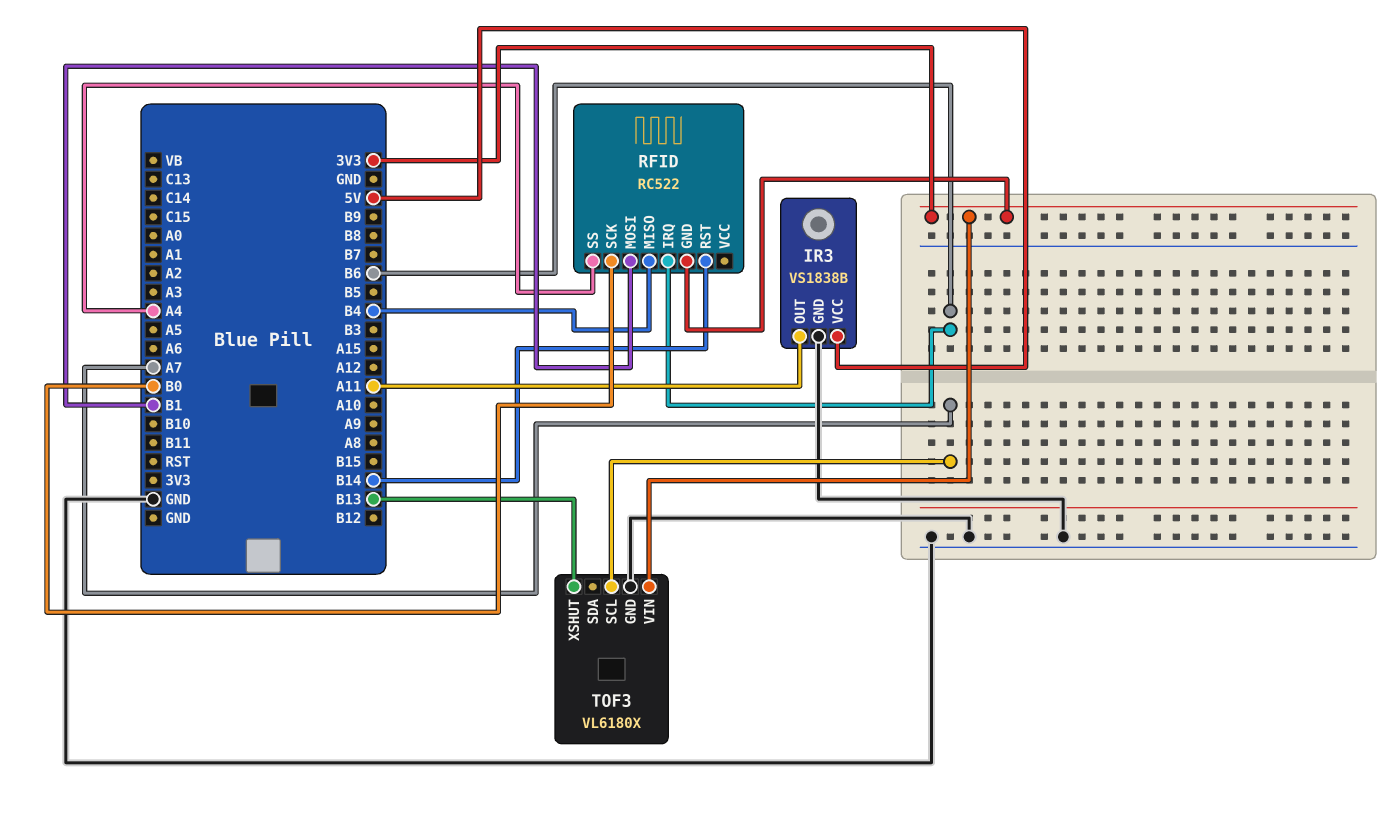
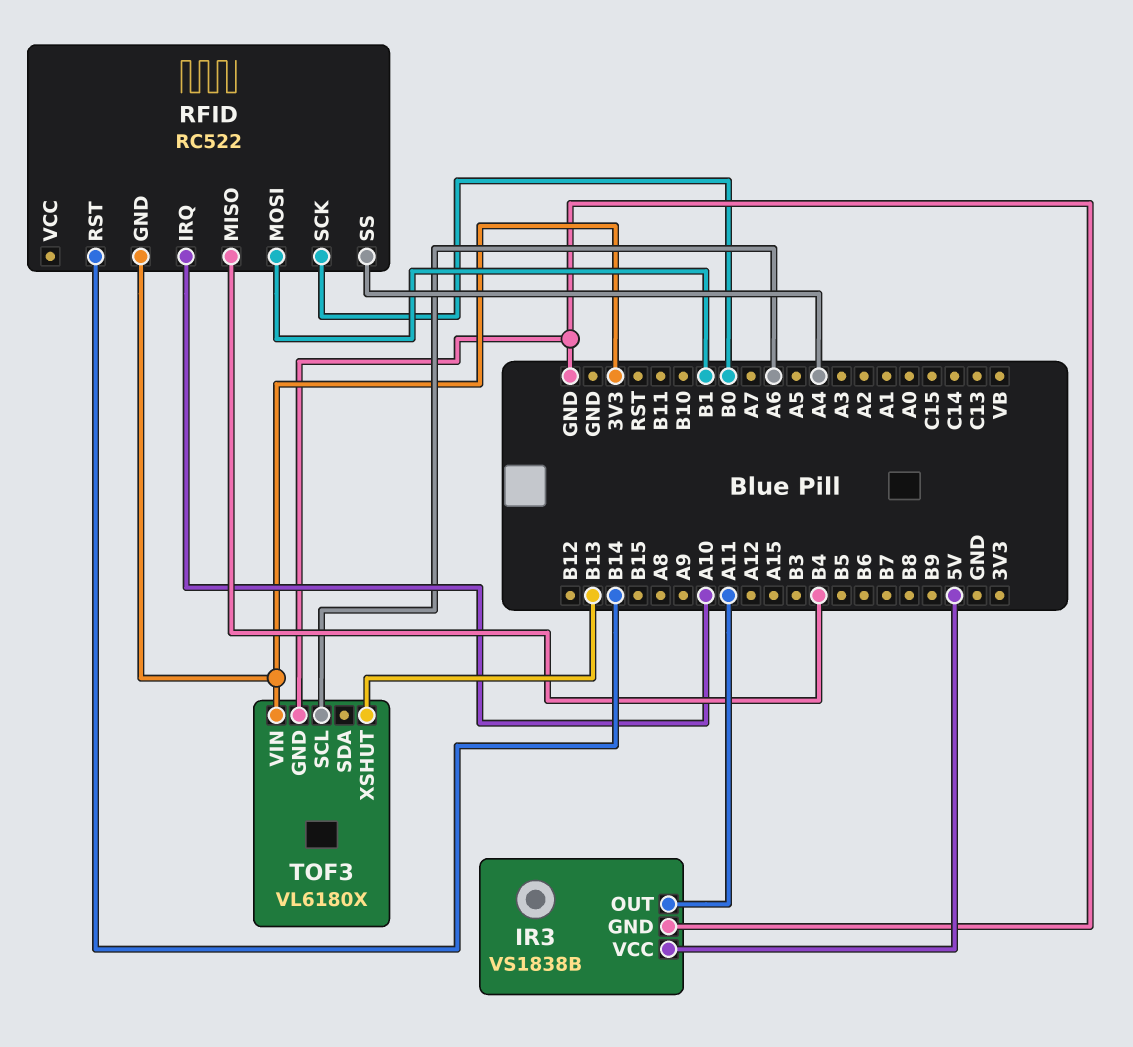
RFID pin IRQ: B6 -> A10
TOF3 pin SCL: A7 -> A6

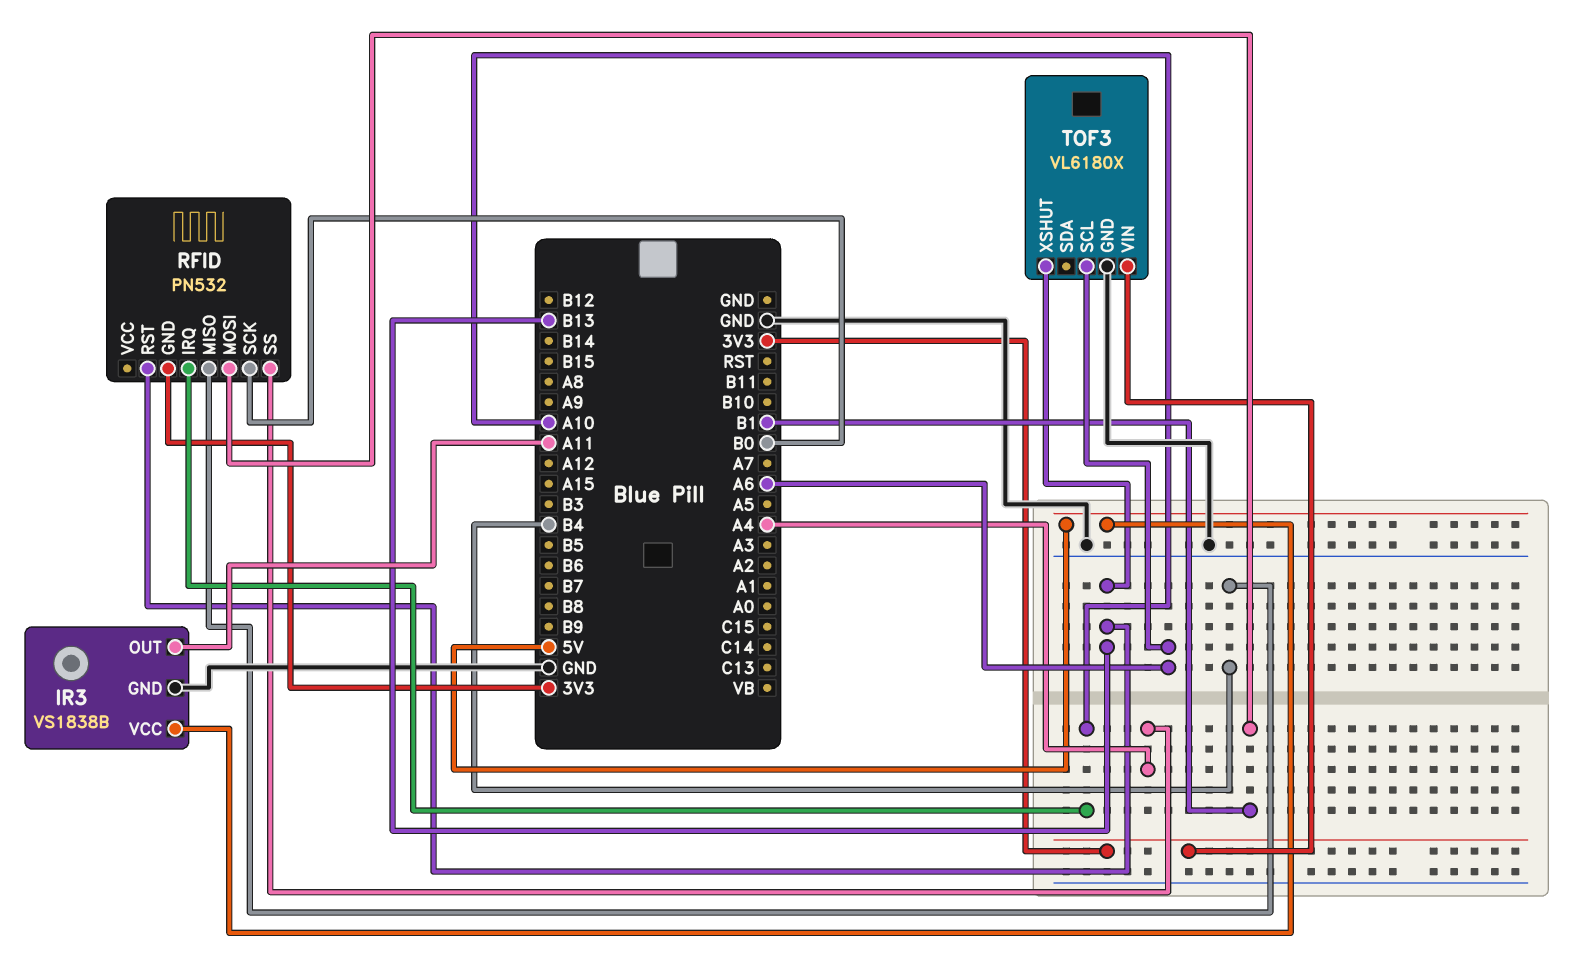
RFID: RC522 -> PN532
RFID pin RST: B14 -> B13

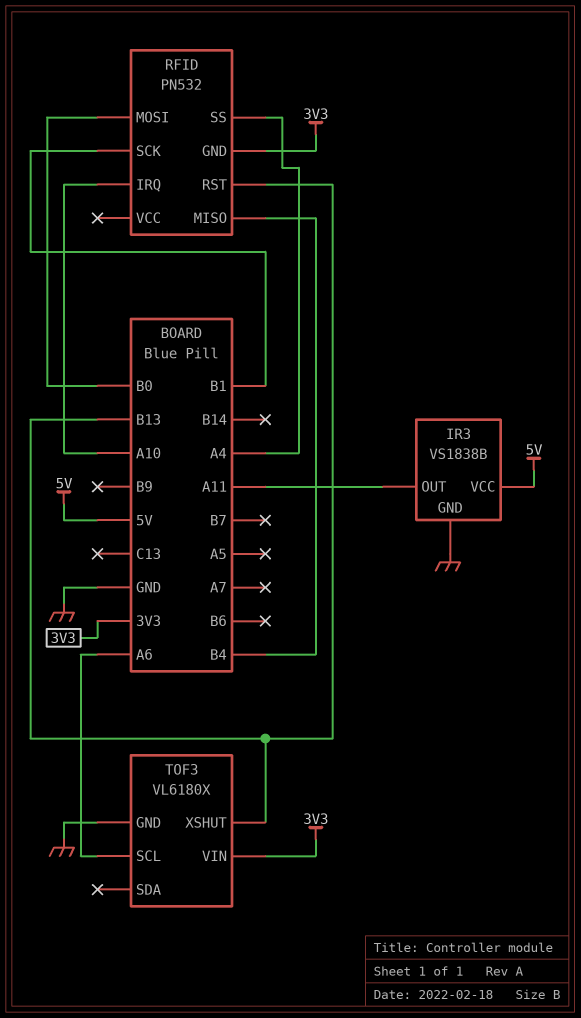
RFID pin MOSI: B1 -> B0
RFID pin SCK: B0 -> B1

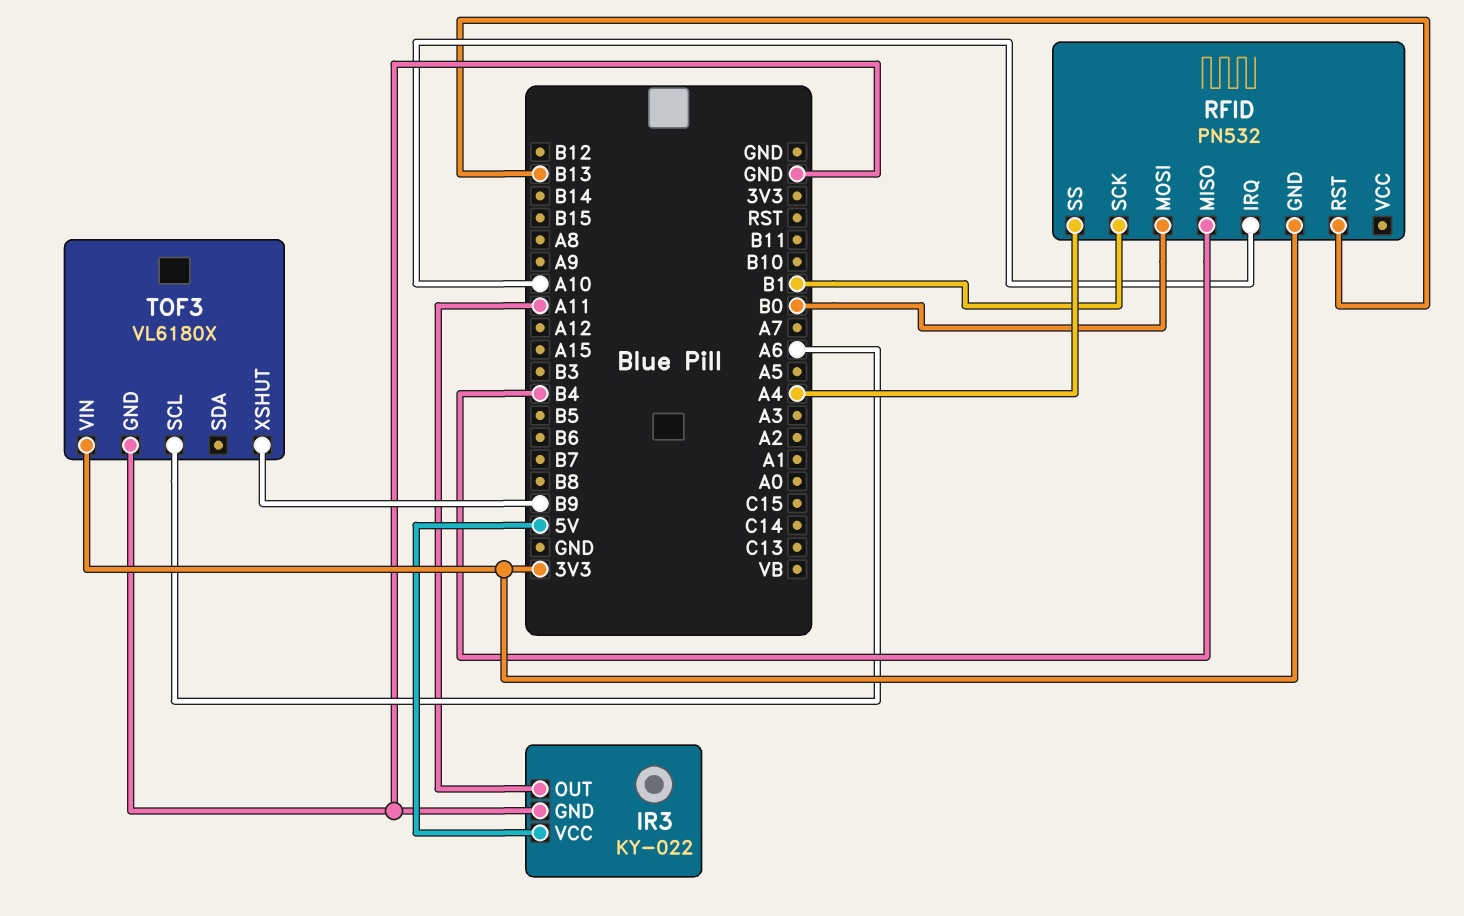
IR3: VS1838B -> KY-022
TOF3 pin XSHUT: B13 -> B9

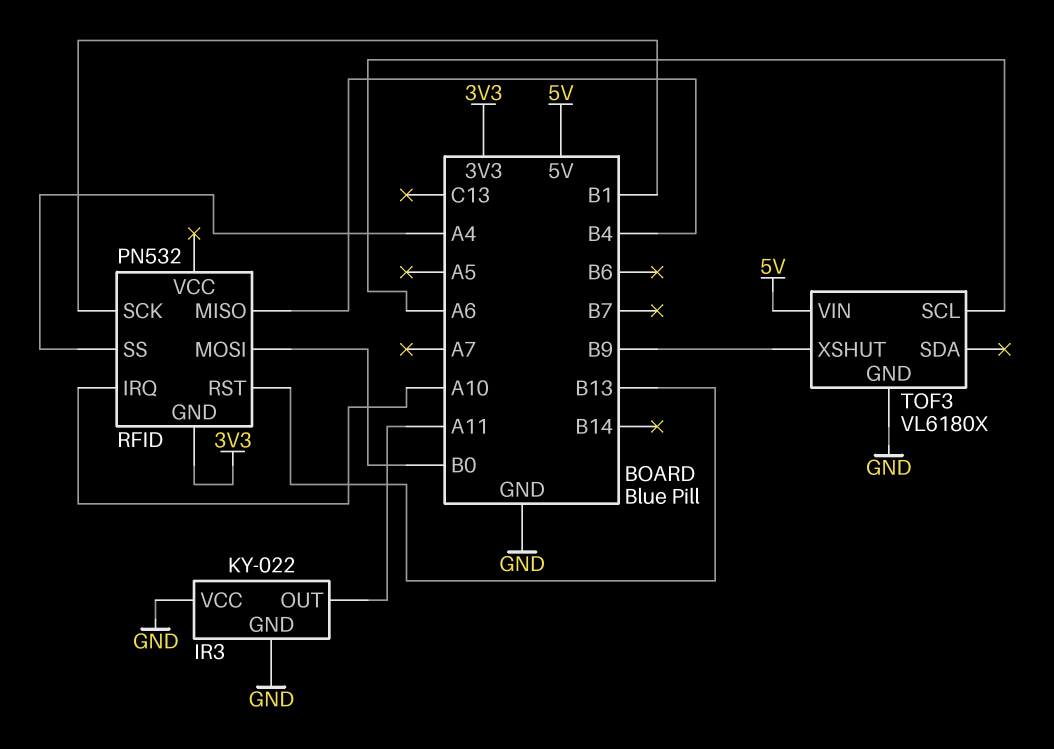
IR3 pin VCC: 5V -> GND
TOF3 pin VIN: 3V3 -> 5V

